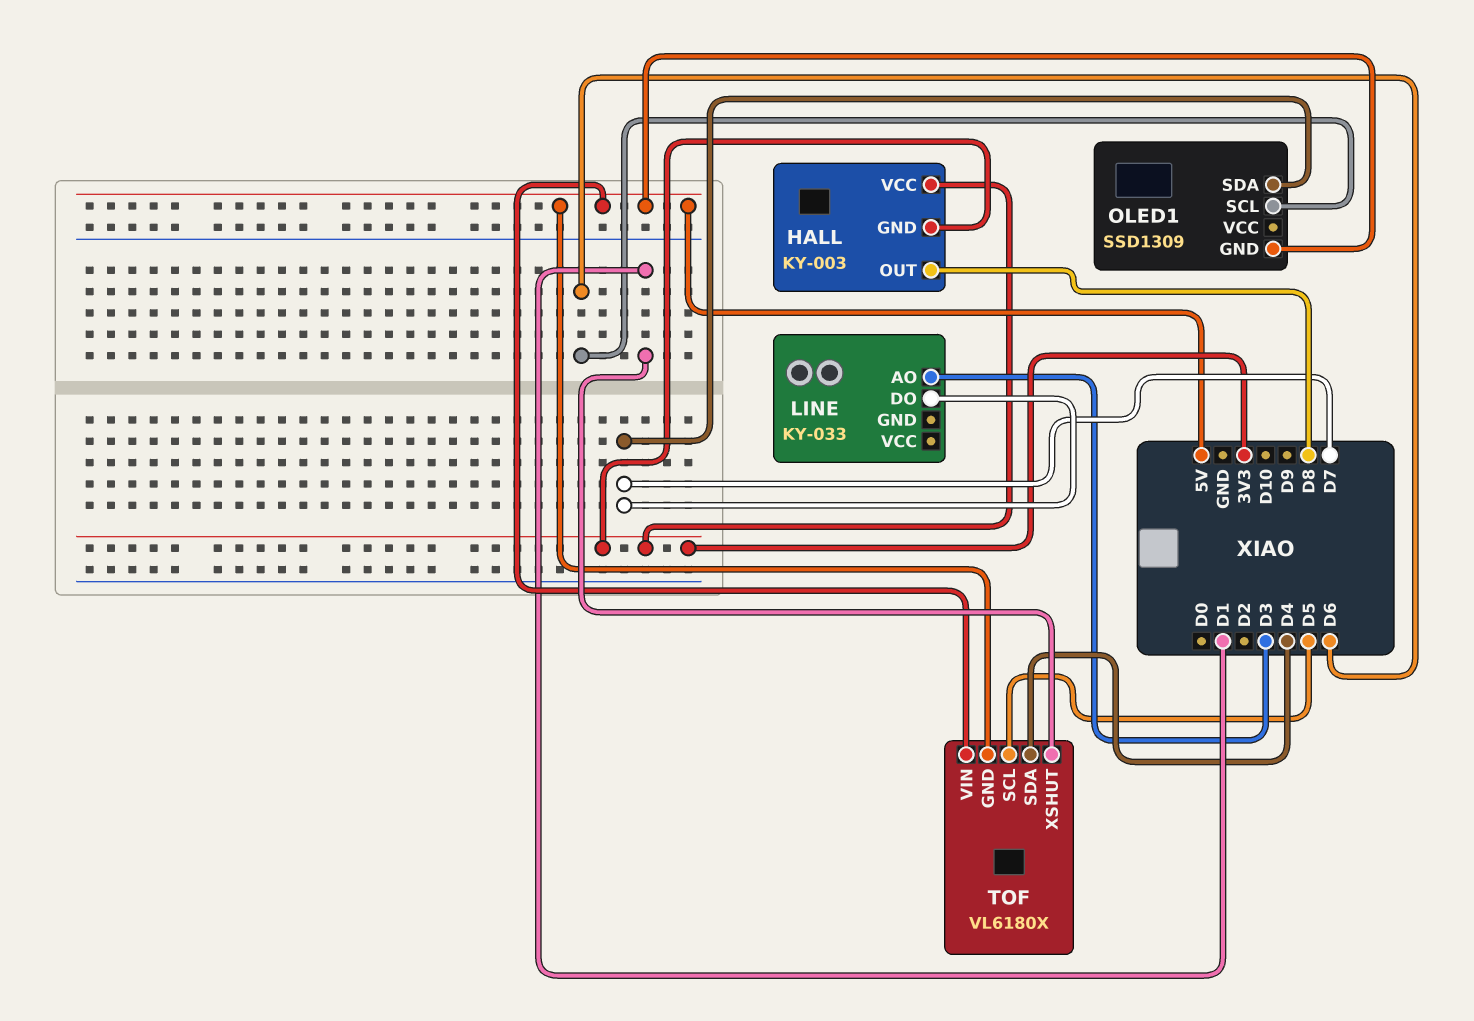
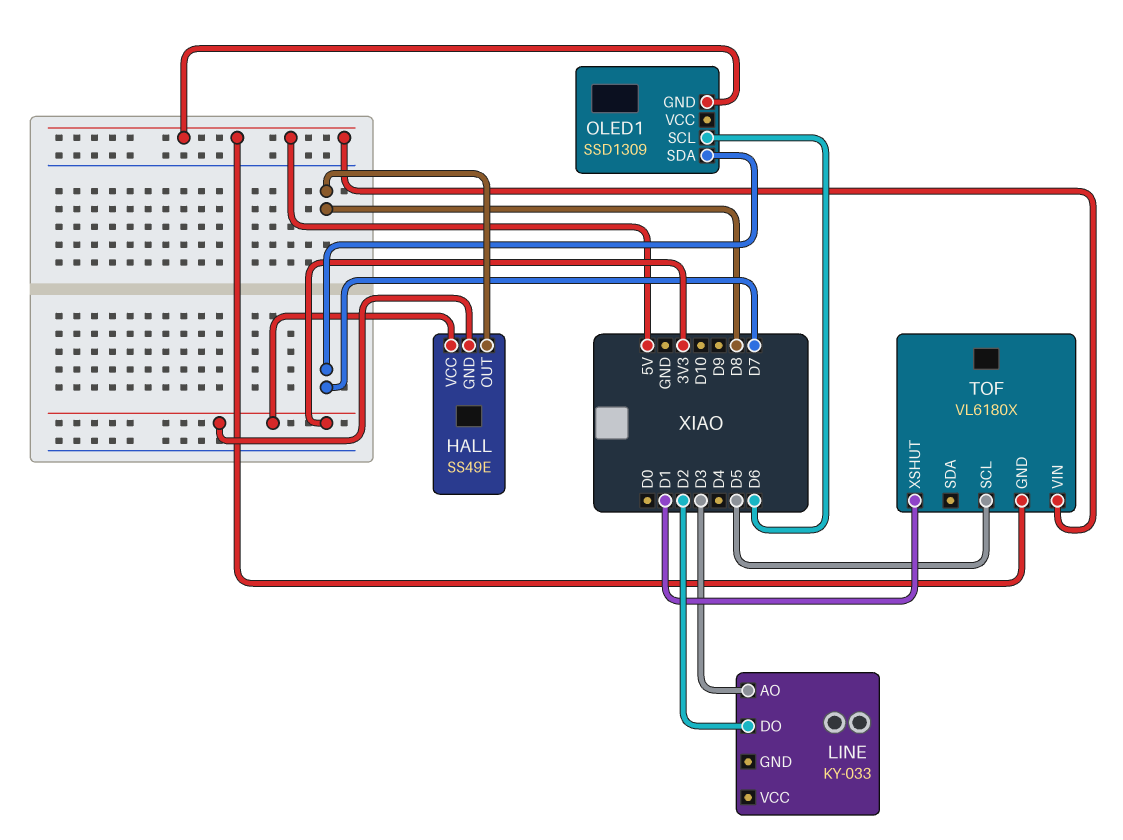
HALL: KY-003 -> SS49E
LINE pin DO: D7 -> D2
TOF pin SDA: D4 -> none

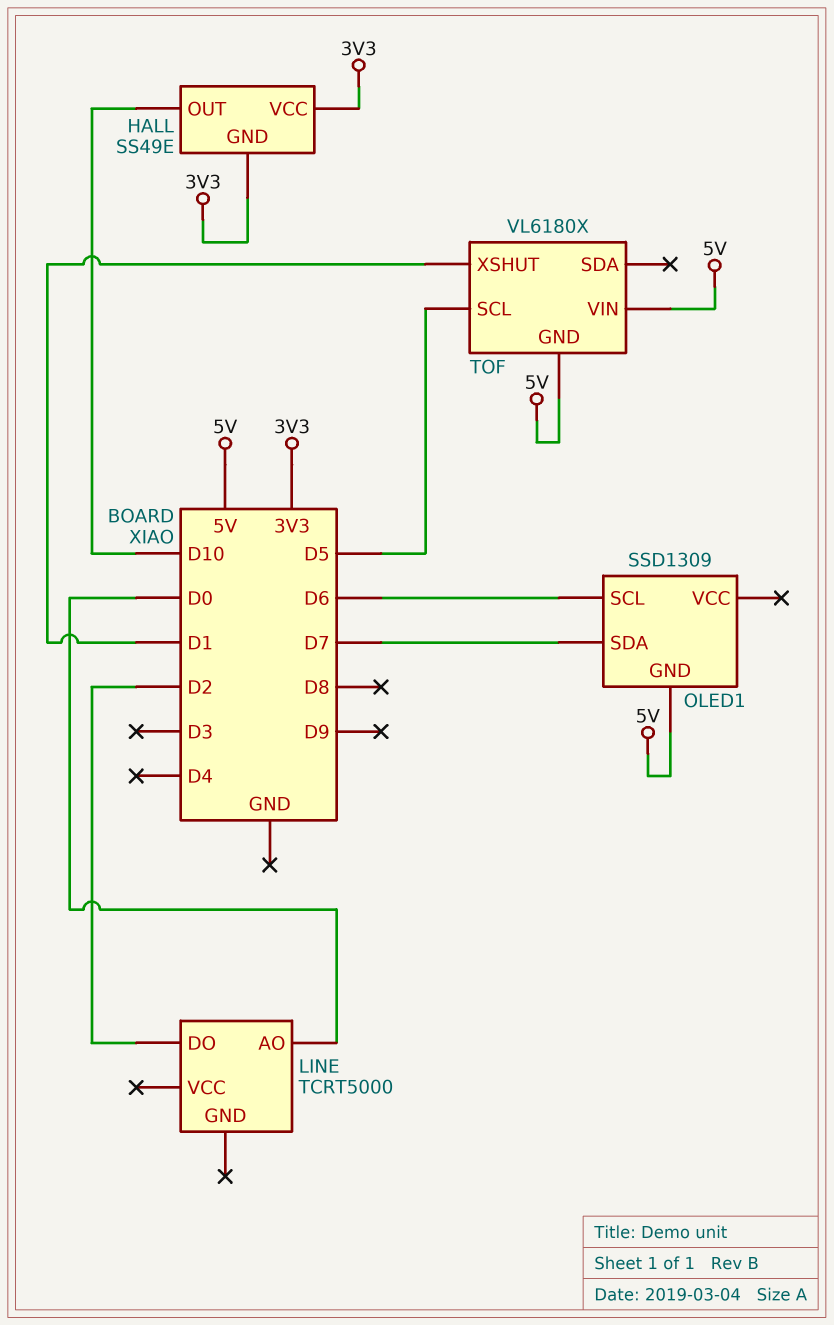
HALL pin OUT: D8 -> D10
LINE: KY-033 -> TCRT5000
LINE pin AO: D3 -> D0

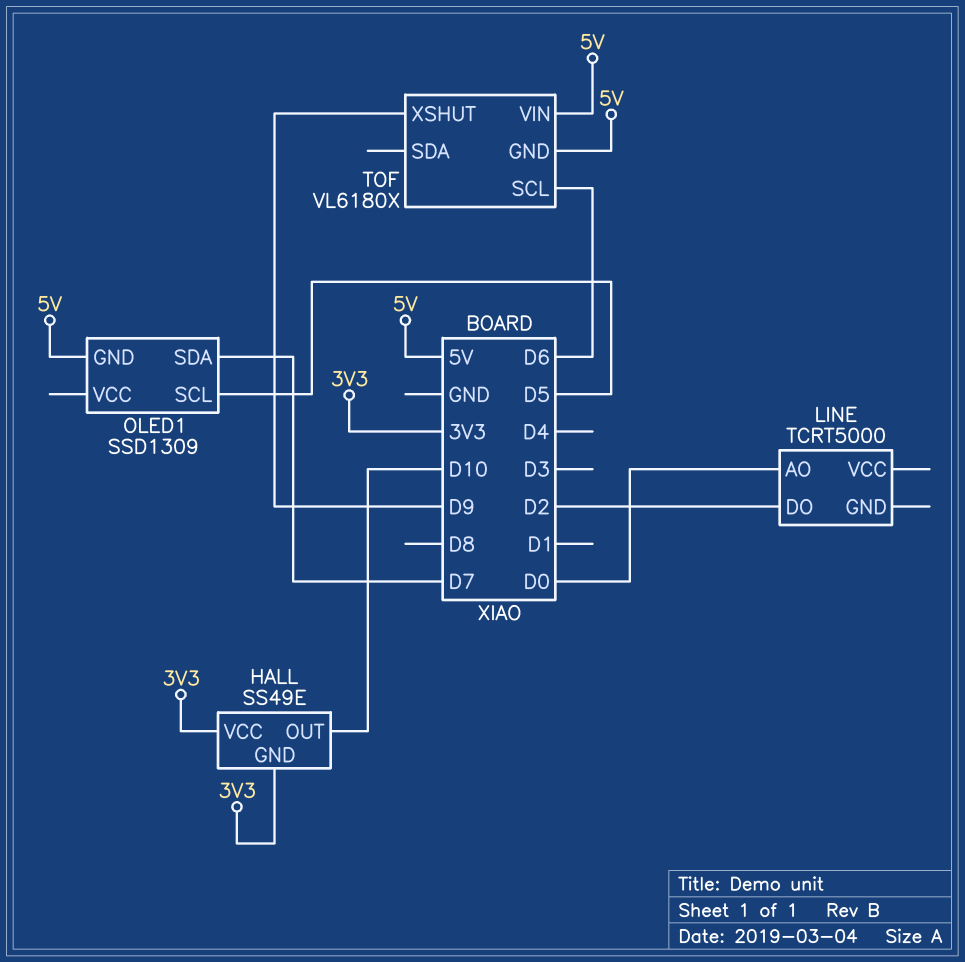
OLED1 pin SCL: D6 -> D5
TOF pin SCL: D5 -> D6
TOF pin XSHUT: D1 -> D9

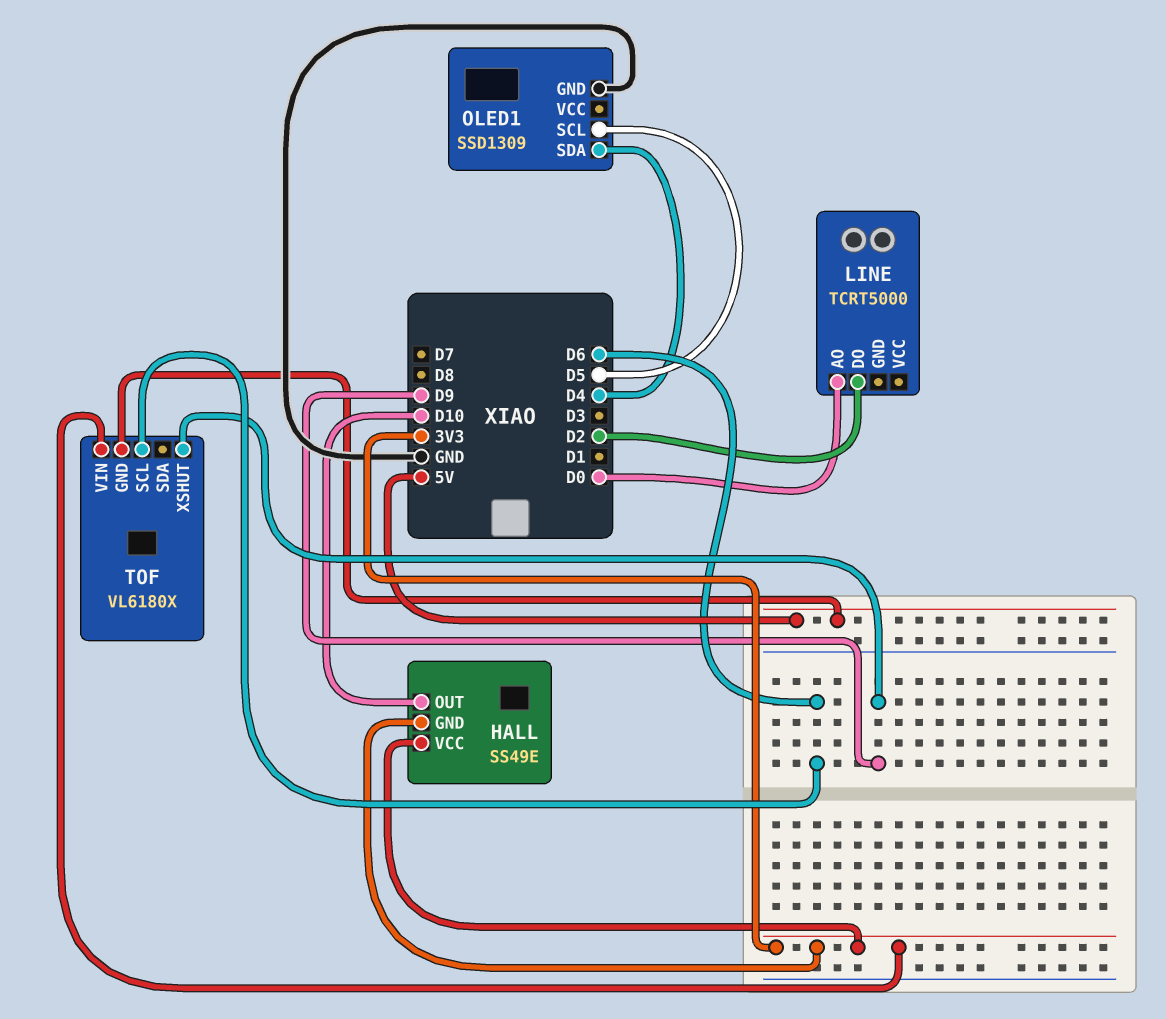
OLED1 pin GND: 5V -> GND
OLED1 pin SDA: D7 -> D4
TOF pin VIN: 5V -> 3V3

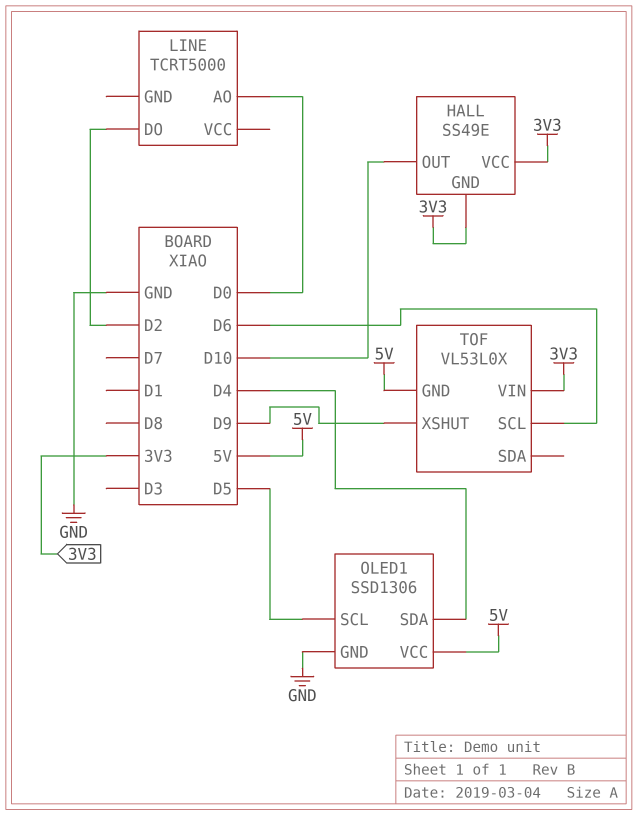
OLED1: SSD1309 -> SSD1306
OLED1 pin VCC: none -> 5V
TOF: VL6180X -> VL53L0X

